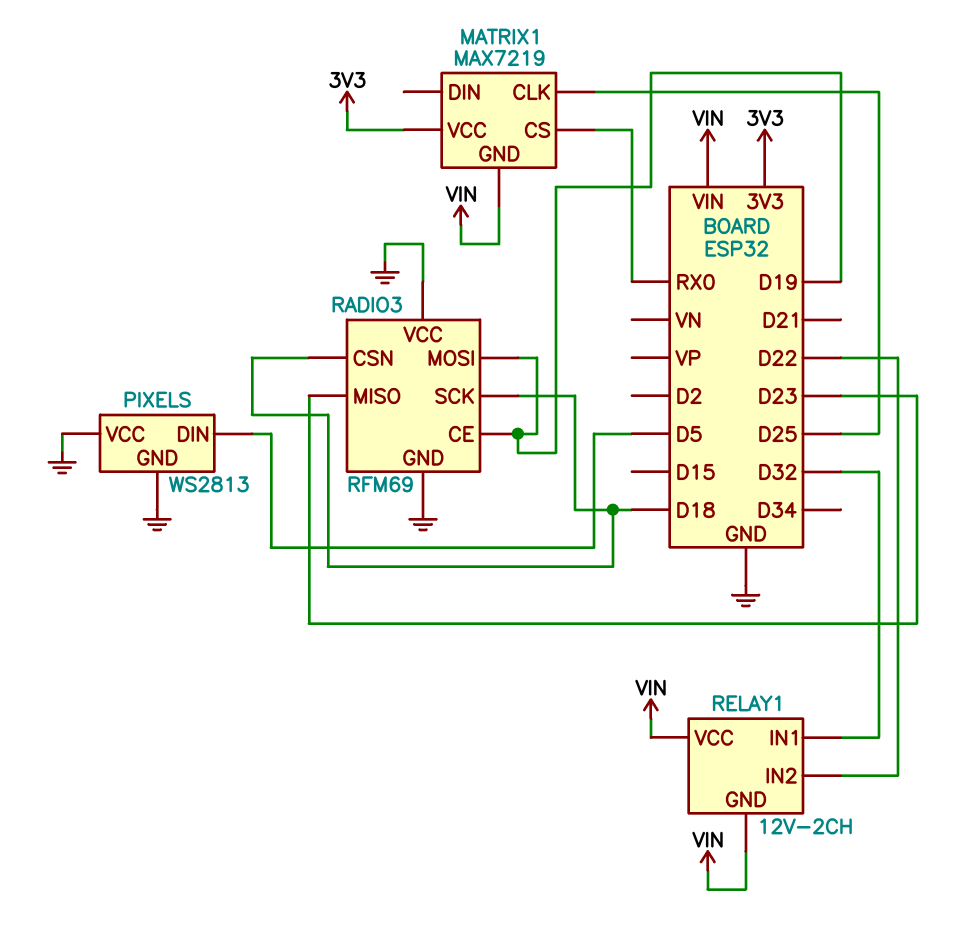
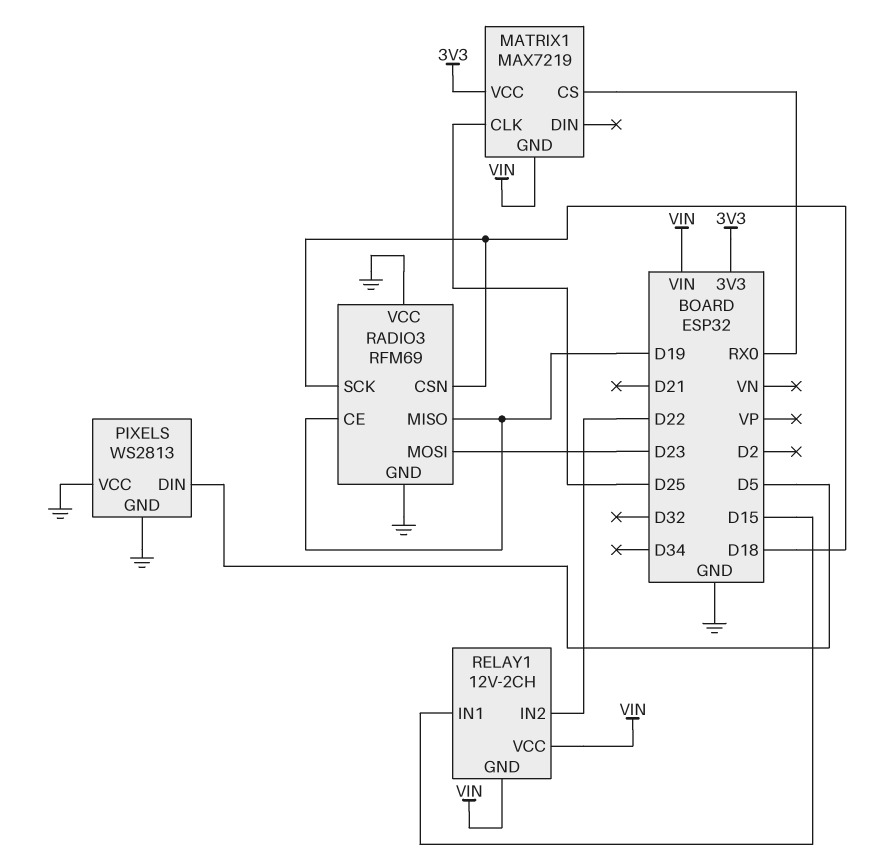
RADIO3 pin MISO: D23 -> D19
RADIO3 pin MOSI: D19 -> D23
RELAY1 pin IN1: D32 -> D15

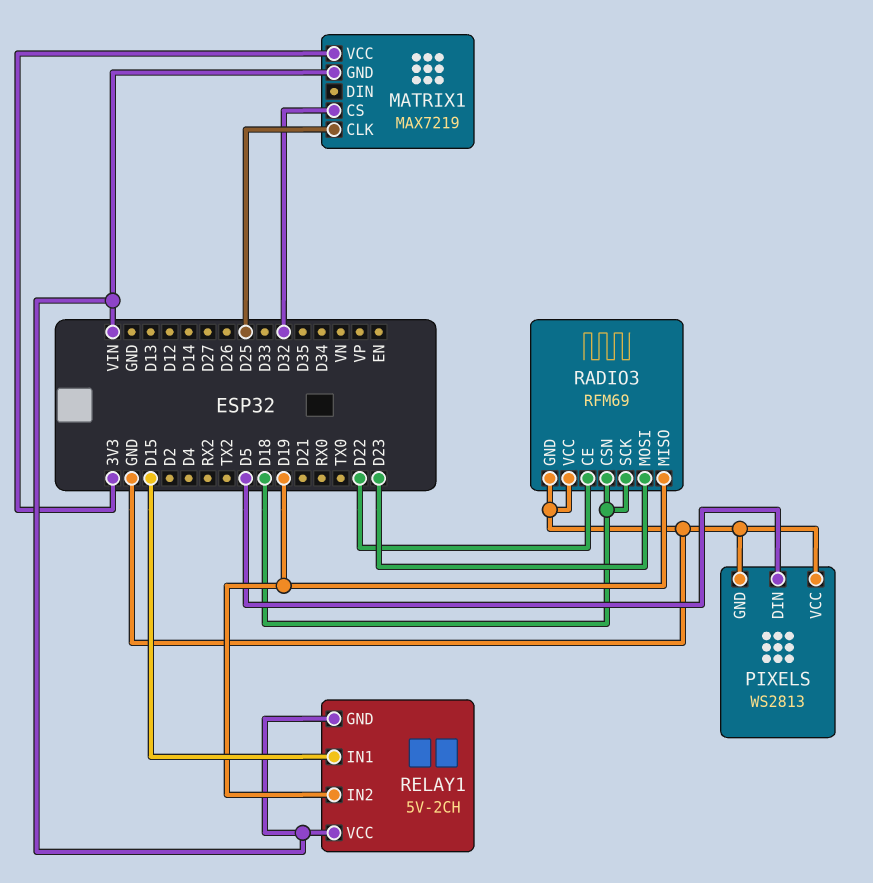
MATRIX1 pin CS: RX0 -> D32
RADIO3 pin CE: D19 -> D22
RELAY1: 12V-2CH -> 5V-2CH
RELAY1 pin IN2: D22 -> D19

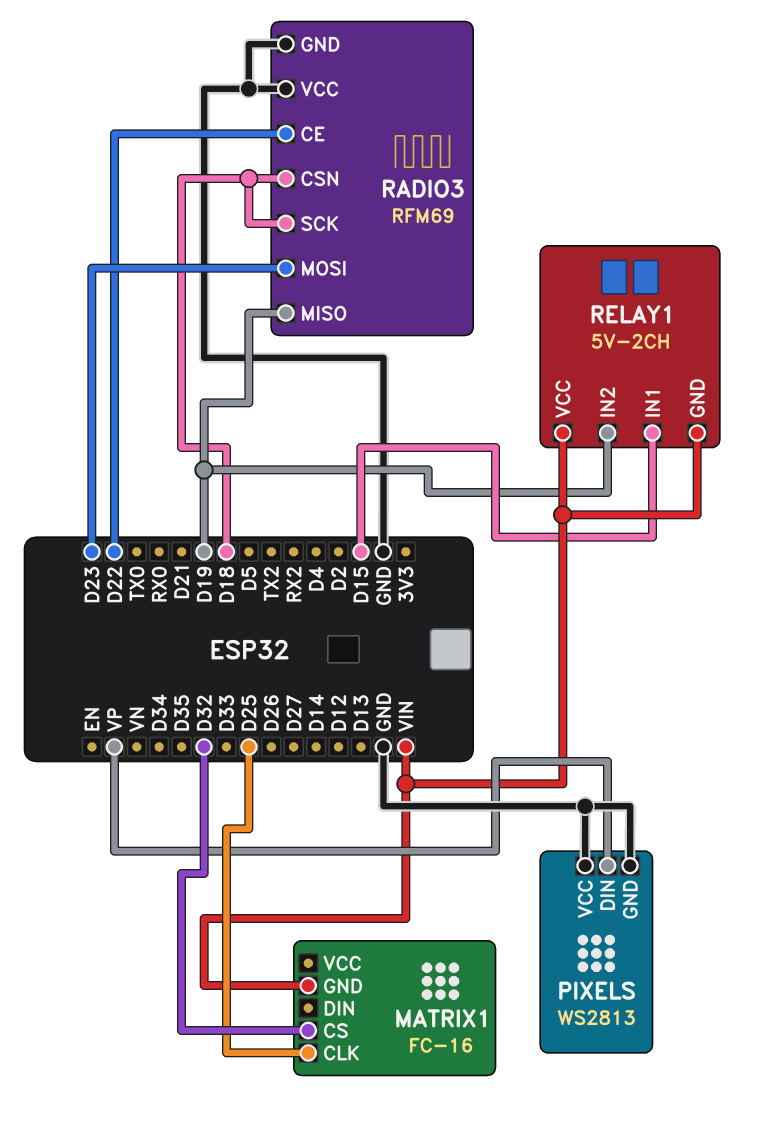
MATRIX1: MAX7219 -> FC-16
MATRIX1 pin VCC: 3V3 -> none
PIXELS pin DIN: D5 -> VP

